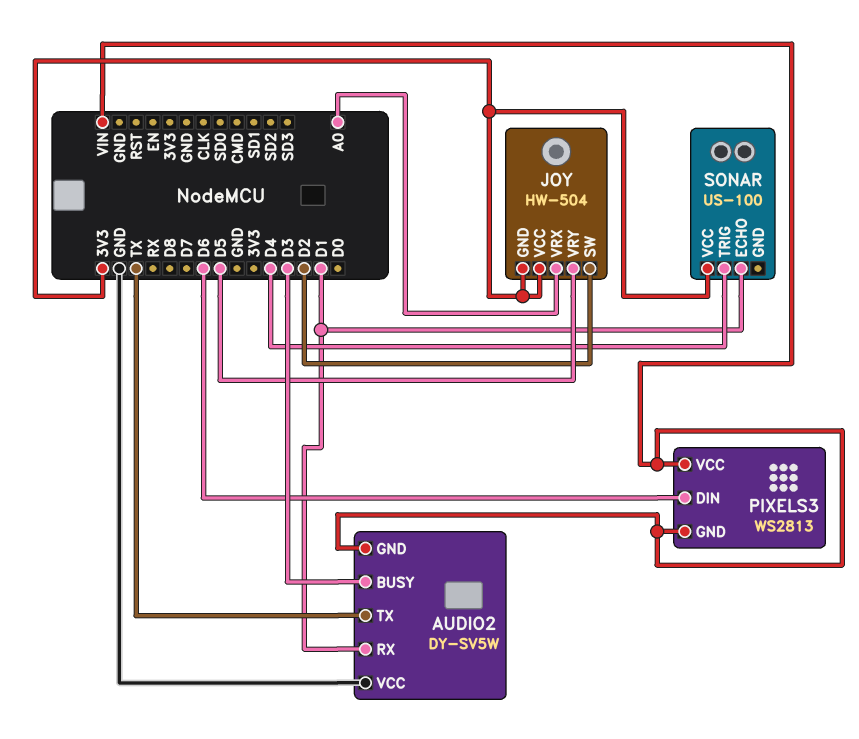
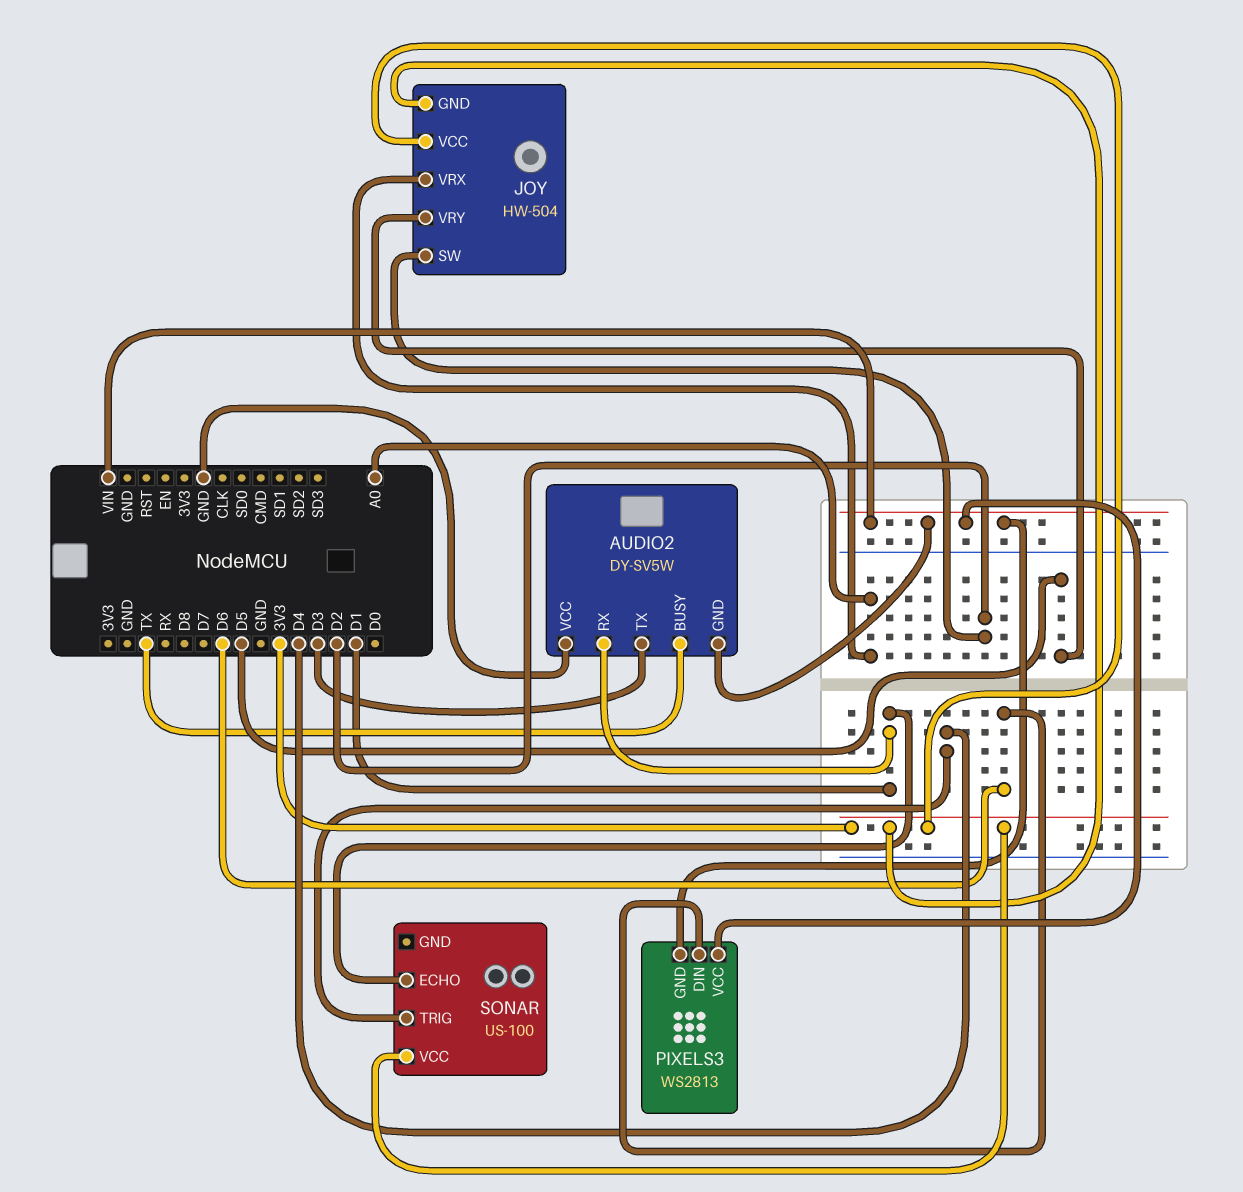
AUDIO2 pin BUSY: D3 -> TX
AUDIO2 pin TX: TX -> D3

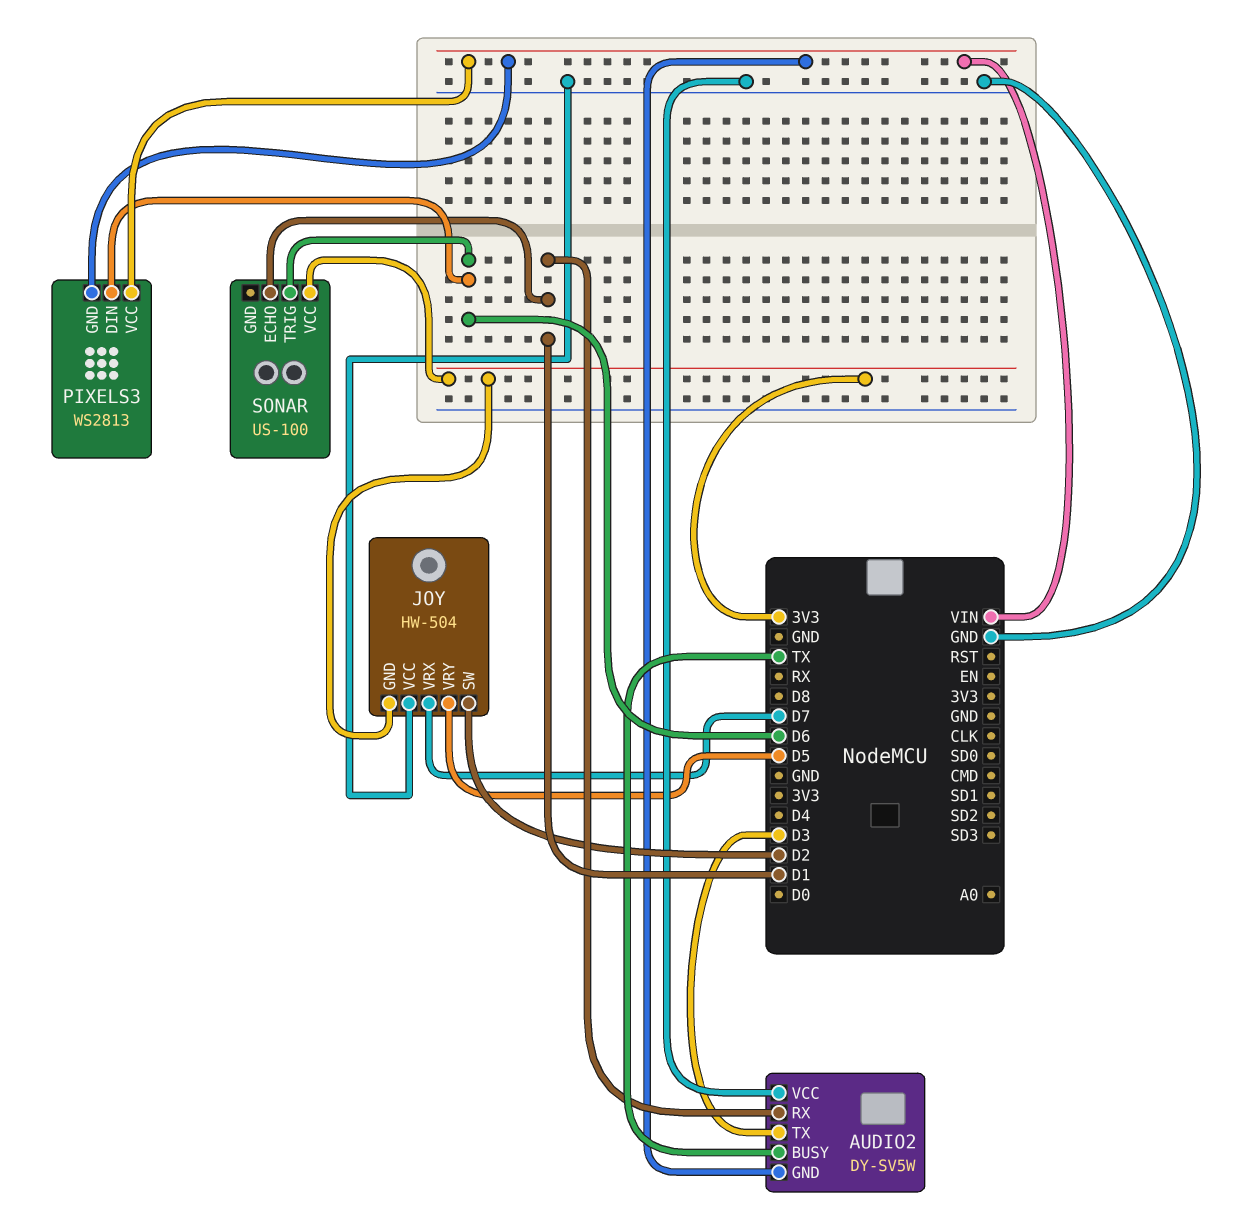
JOY pin VCC: 3V3 -> GND
JOY pin VRX: A0 -> D7
SONAR pin TRIG: D4 -> D6

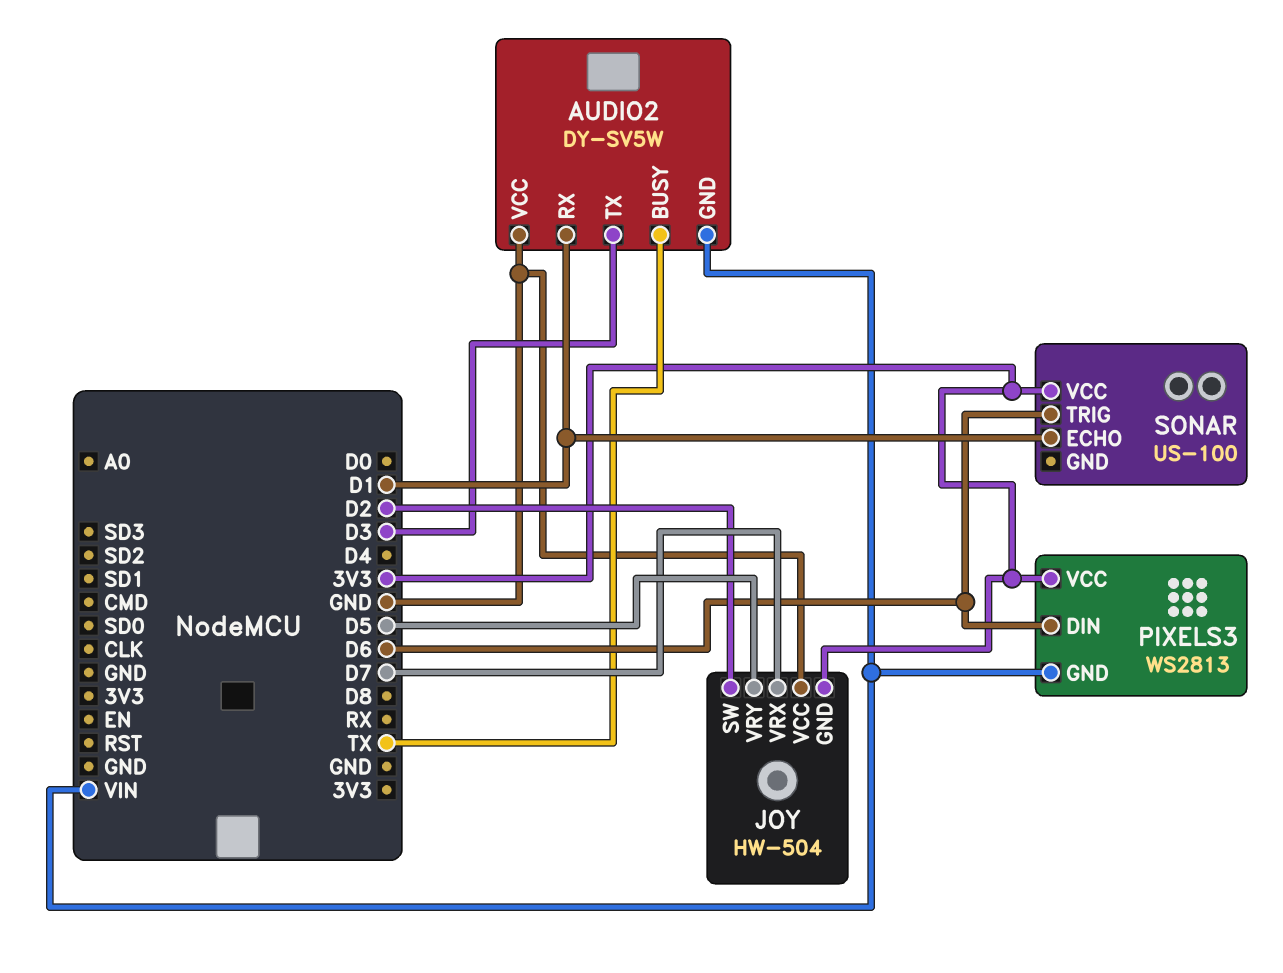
PIXELS3 pin VCC: VIN -> 3V3

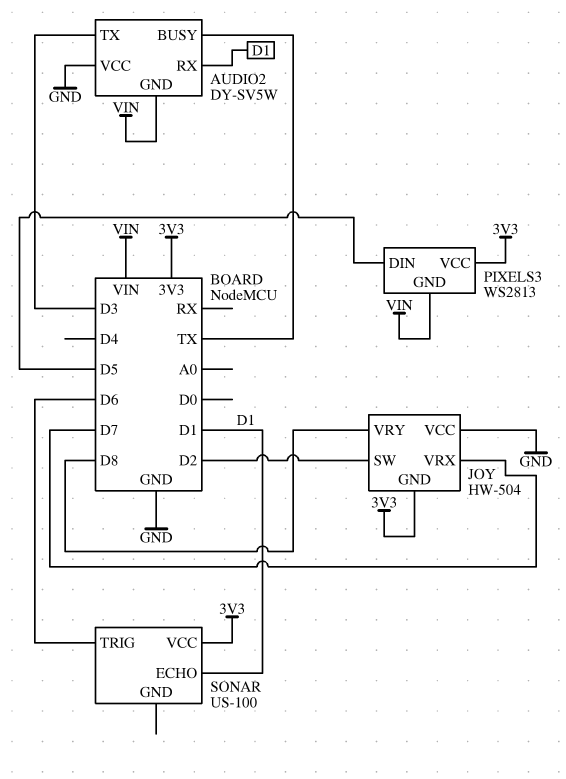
JOY pin VRY: D5 -> D8
PIXELS3 pin DIN: D6 -> D5

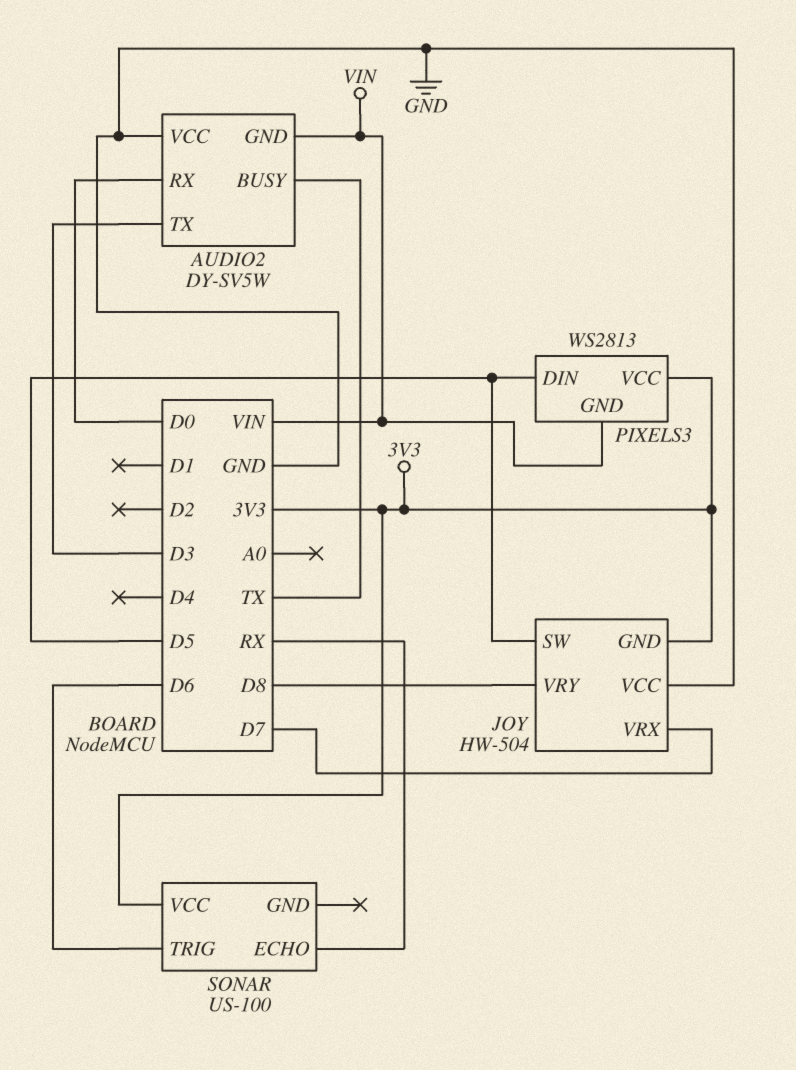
AUDIO2 pin RX: D1 -> D0
JOY pin SW: D2 -> D5
SONAR pin ECHO: D1 -> RX

